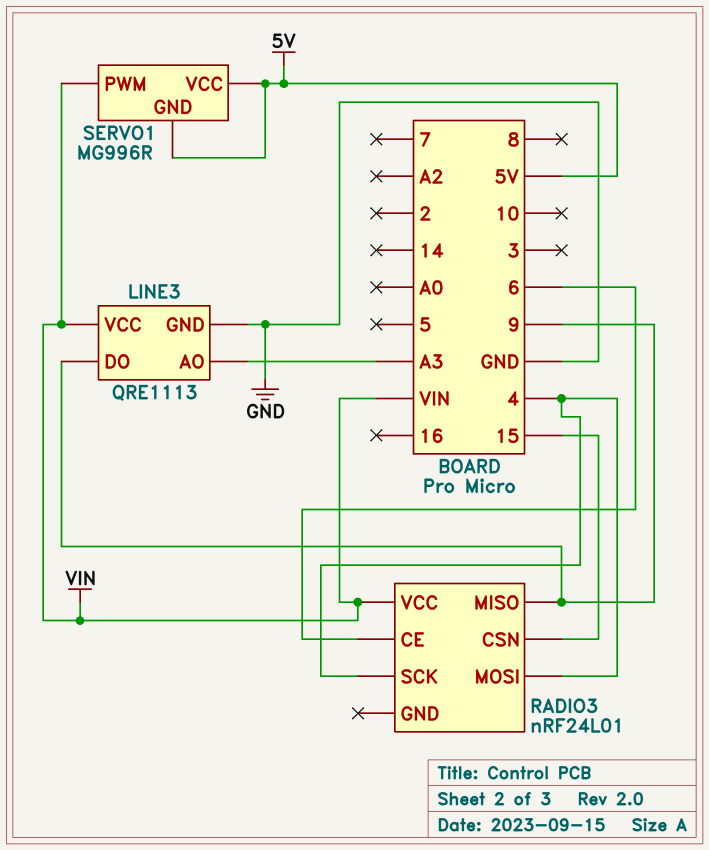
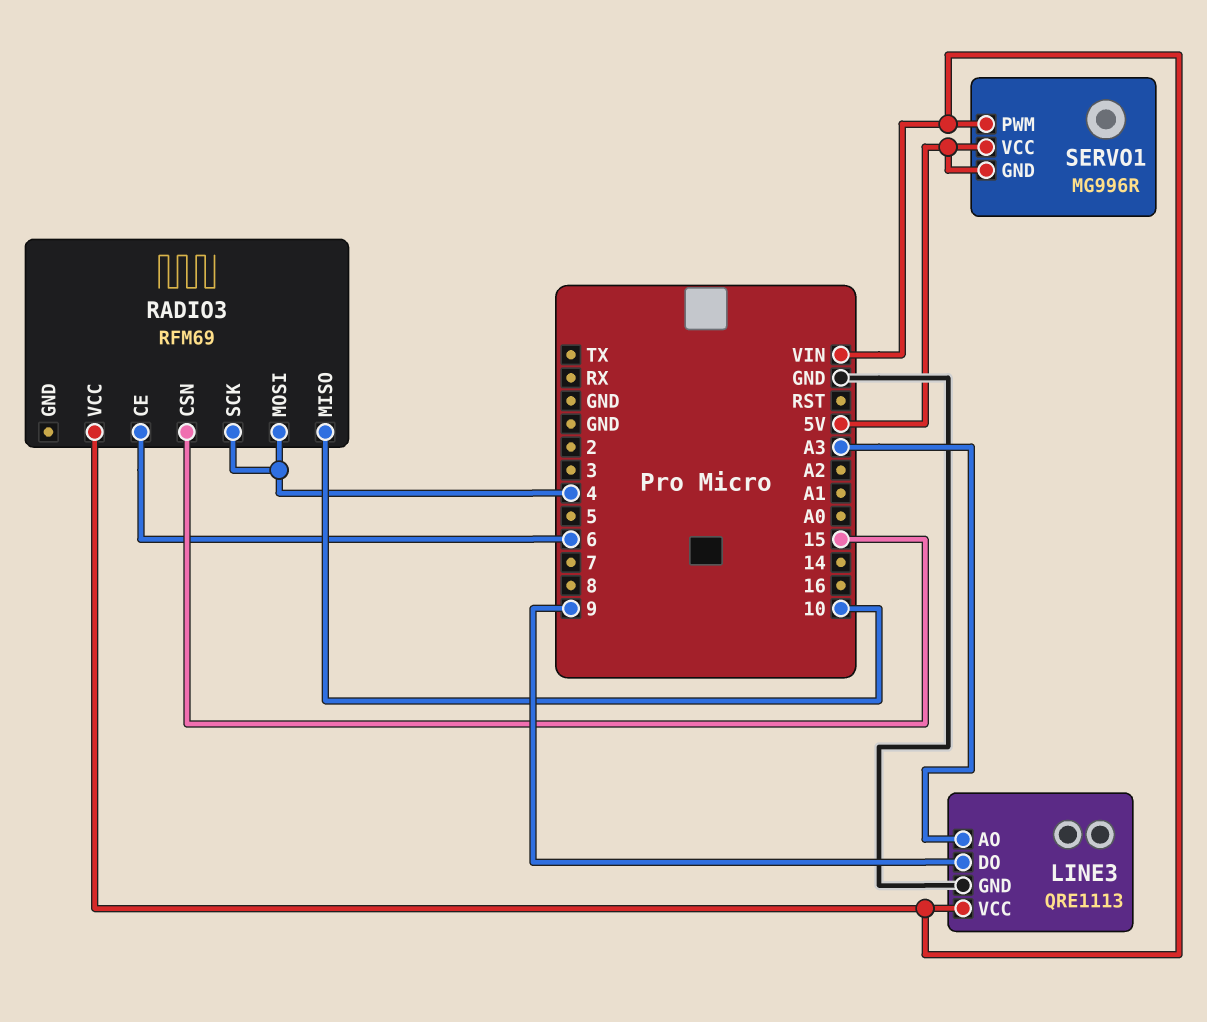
RADIO3: nRF24L01 -> RFM69
RADIO3 pin MISO: 9 -> 10

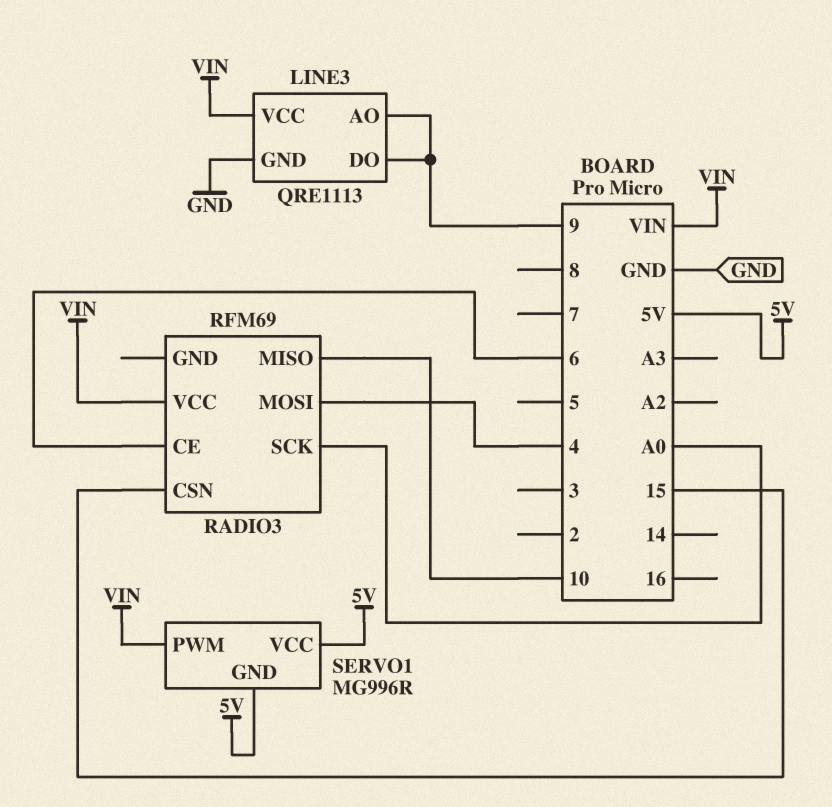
LINE3 pin AO: A3 -> 9
RADIO3 pin SCK: 4 -> A0

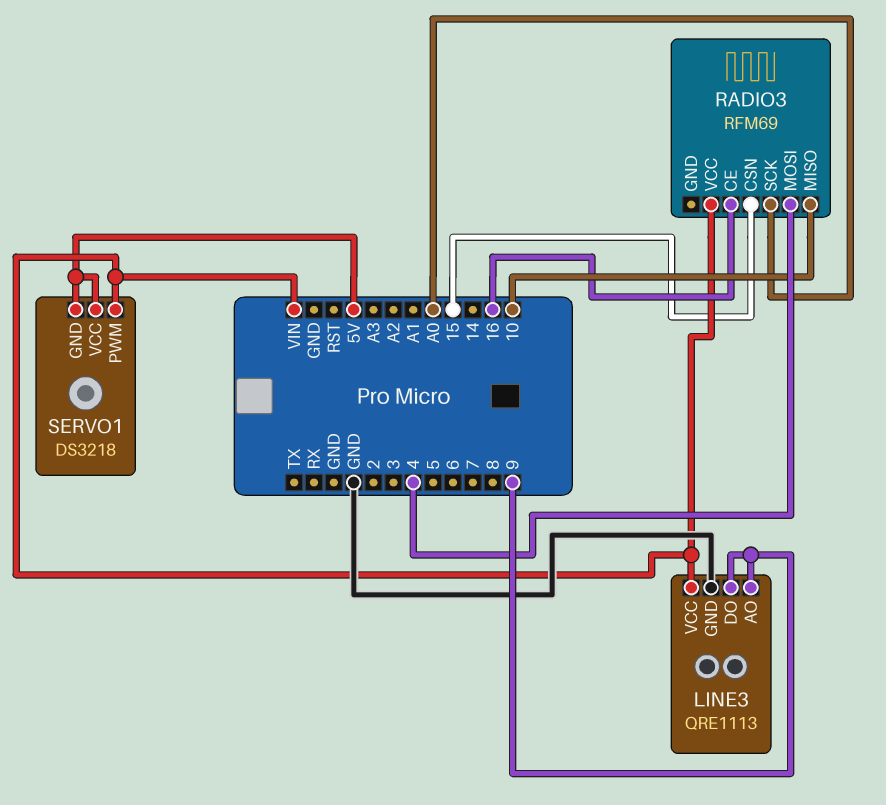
RADIO3 pin CE: 6 -> 16
SERVO1: MG996R -> DS3218

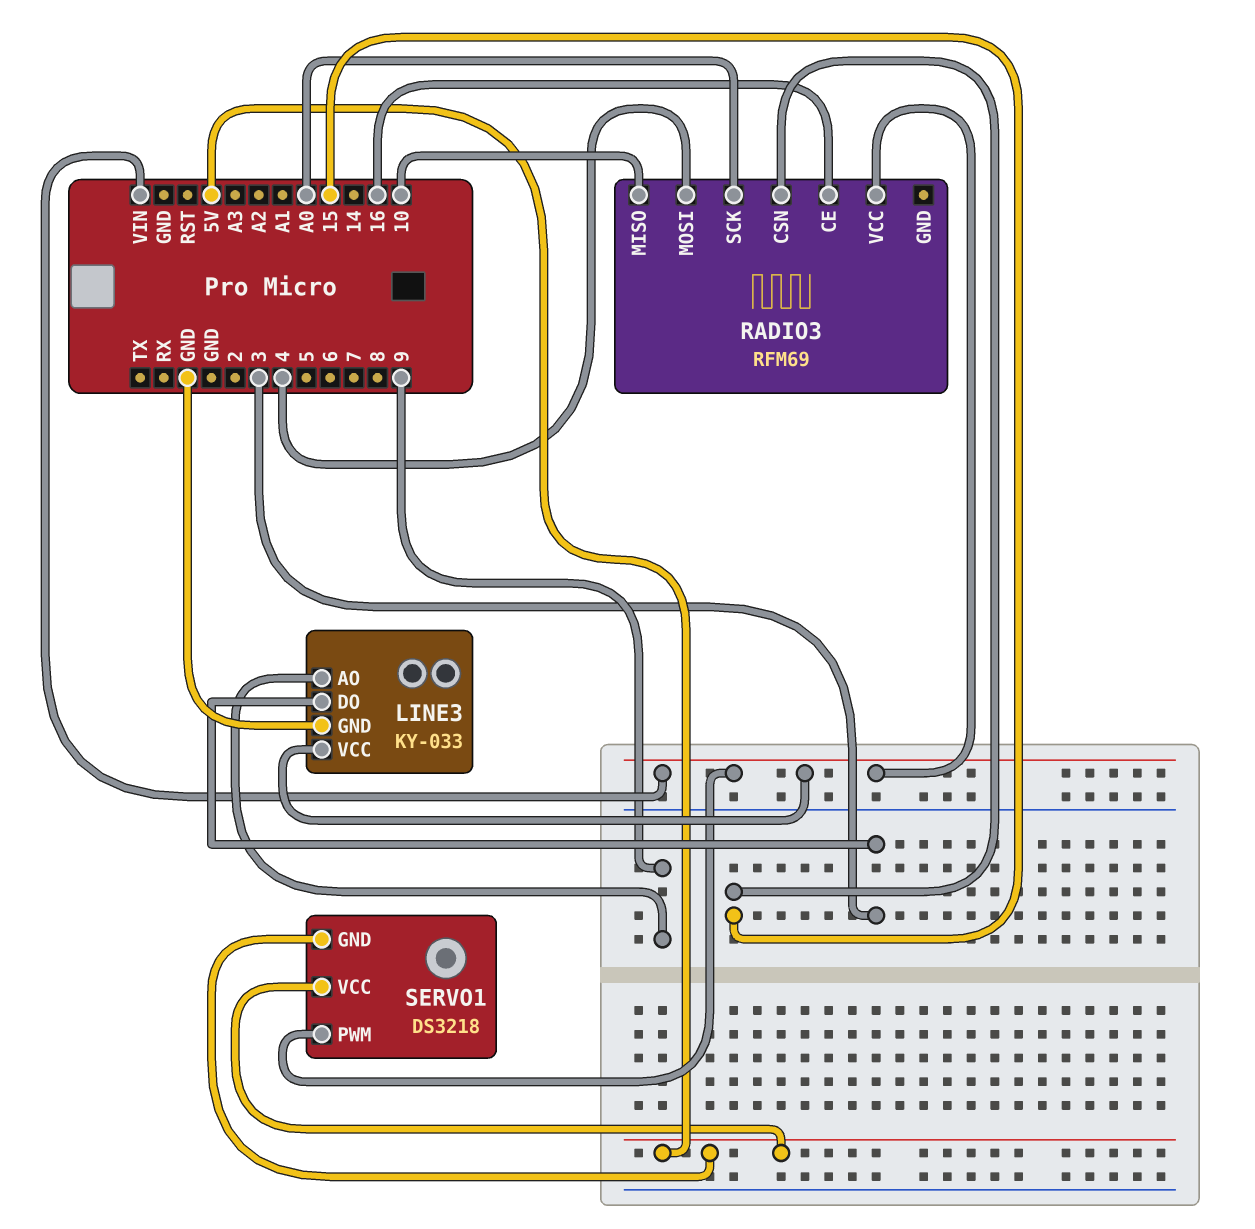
LINE3: QRE1113 -> KY-033
LINE3 pin DO: 9 -> 3

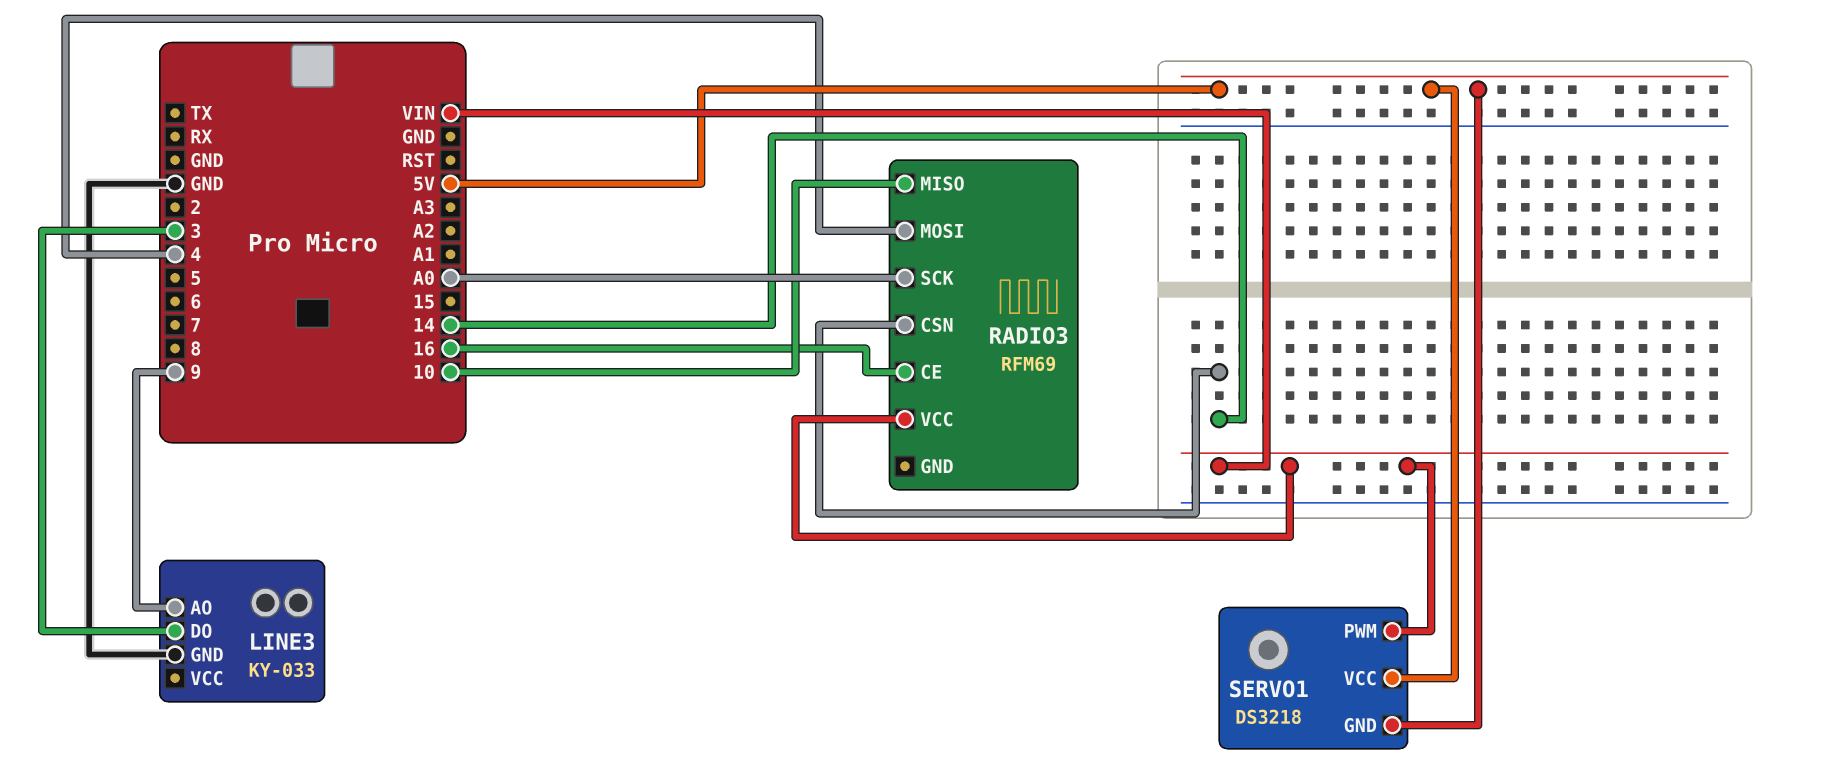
LINE3 pin VCC: VIN -> none
RADIO3 pin CSN: 15 -> 14

